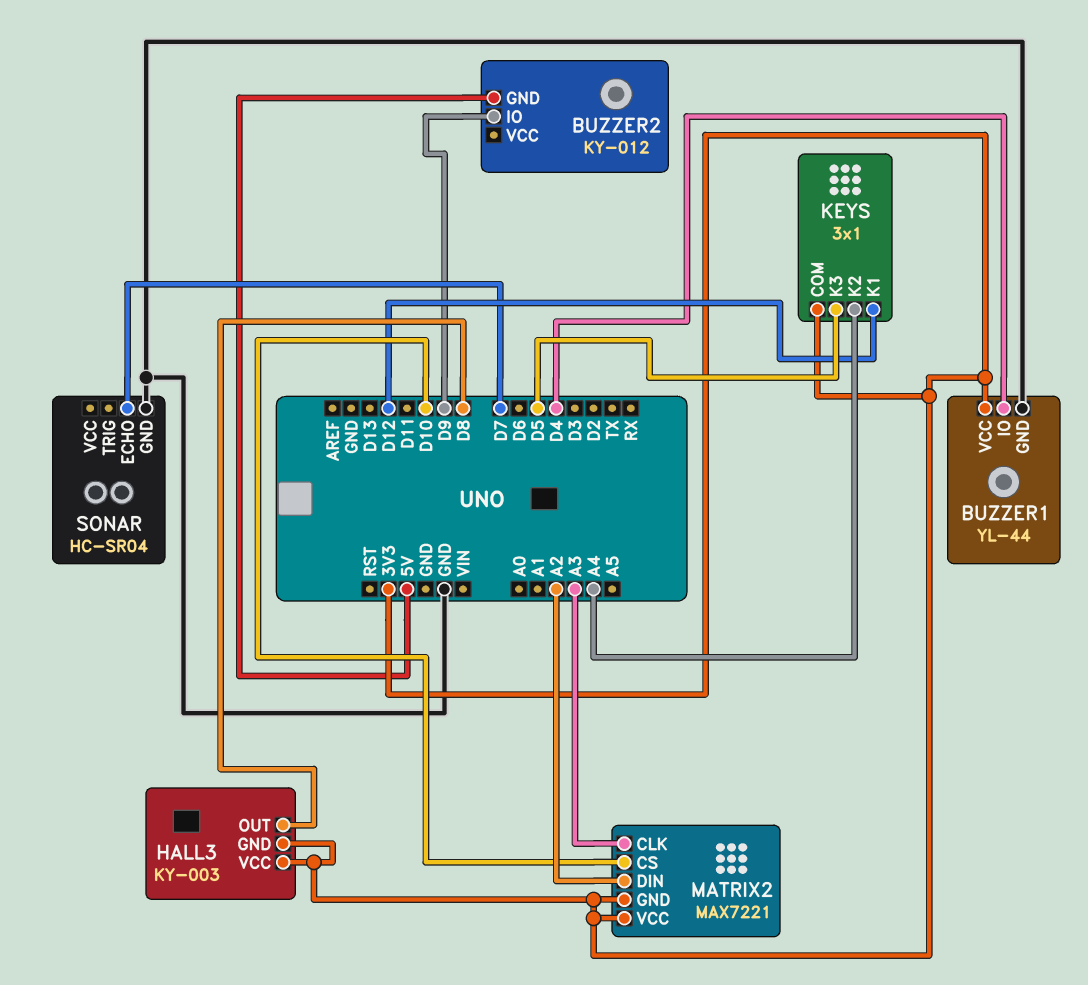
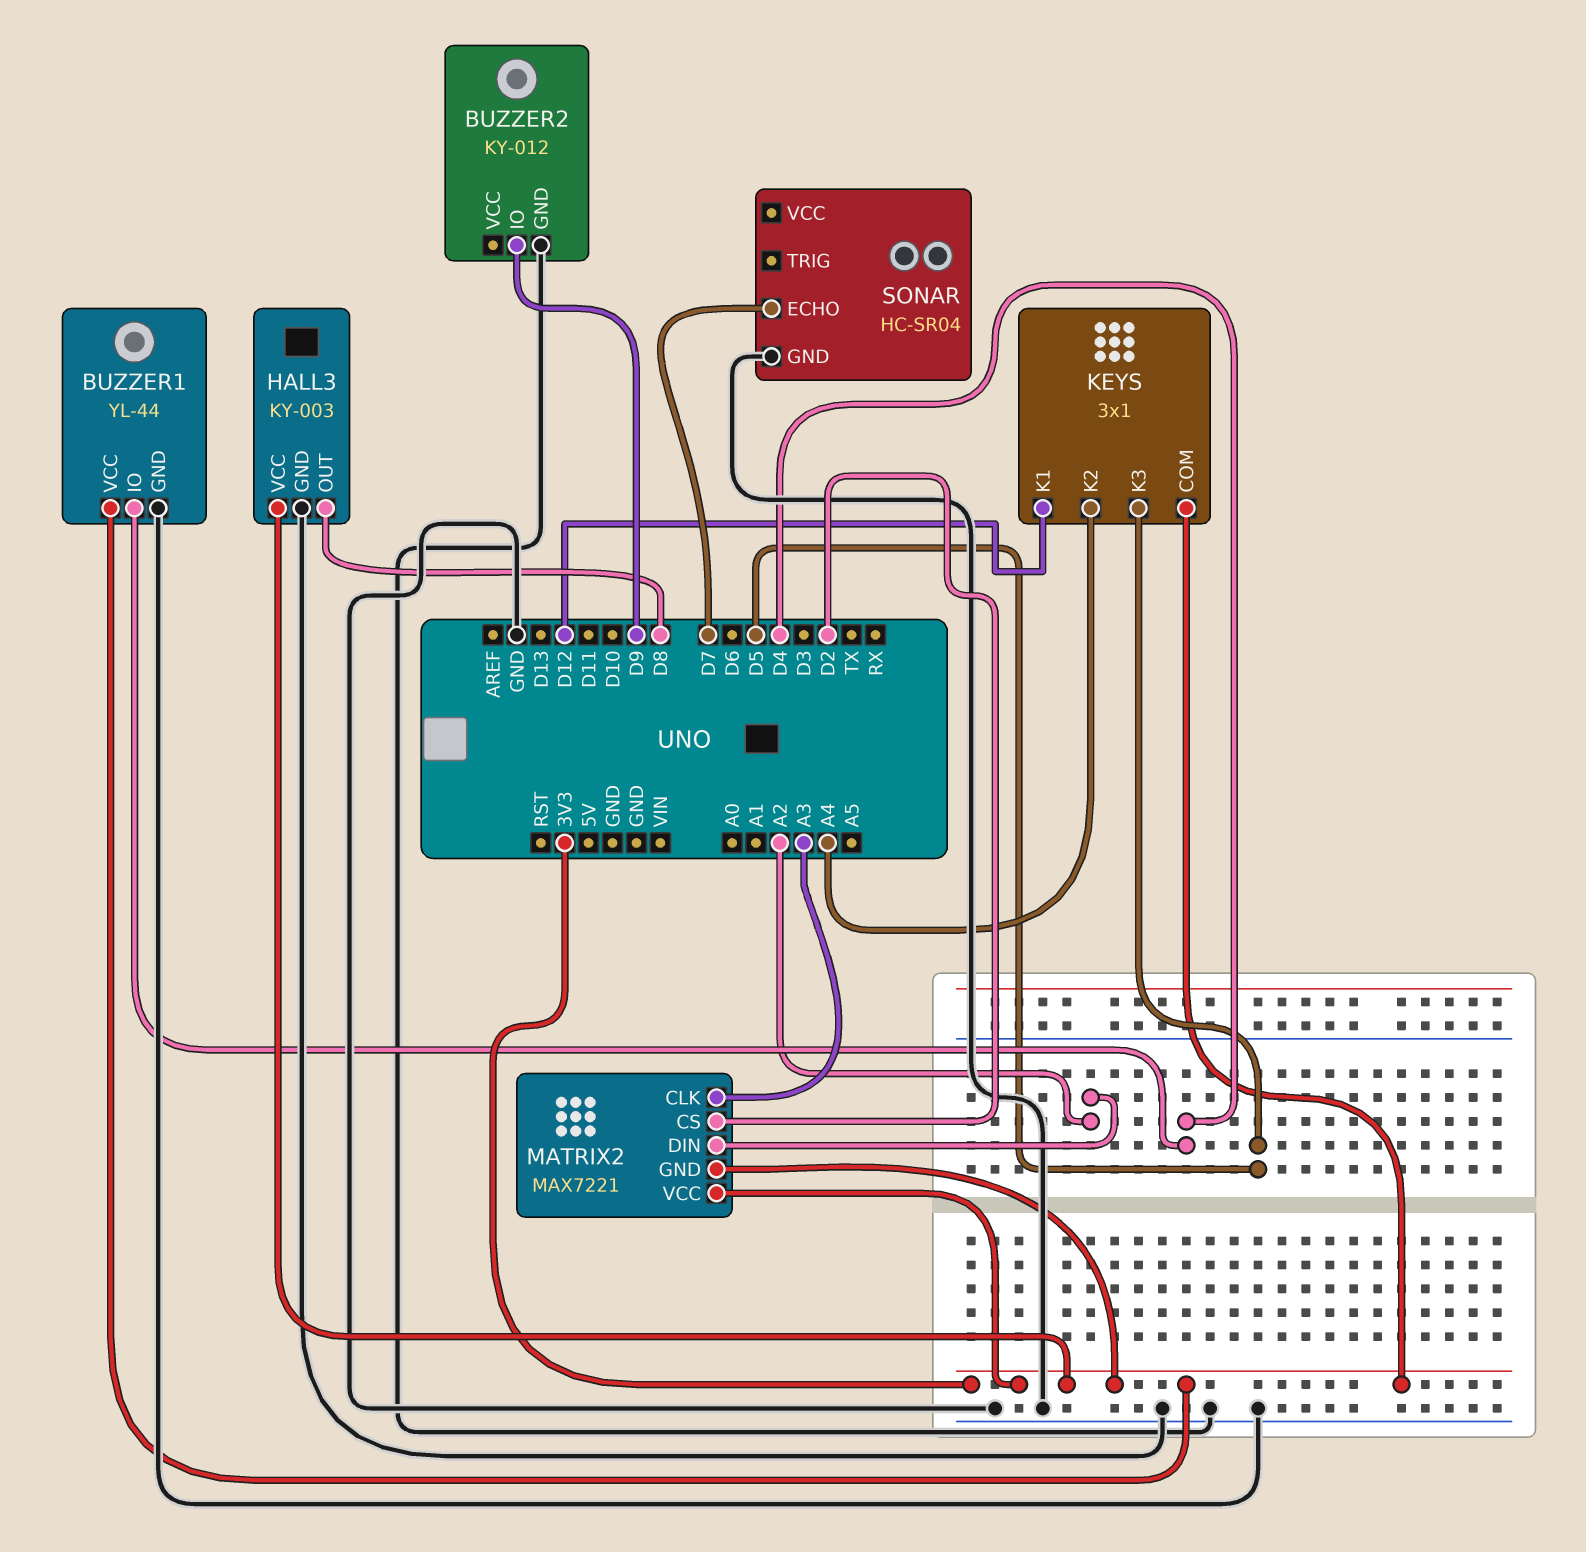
BUZZER2 pin GND: 5V -> GND
HALL3 pin GND: 3V3 -> GND
MATRIX2 pin CS: D10 -> D2

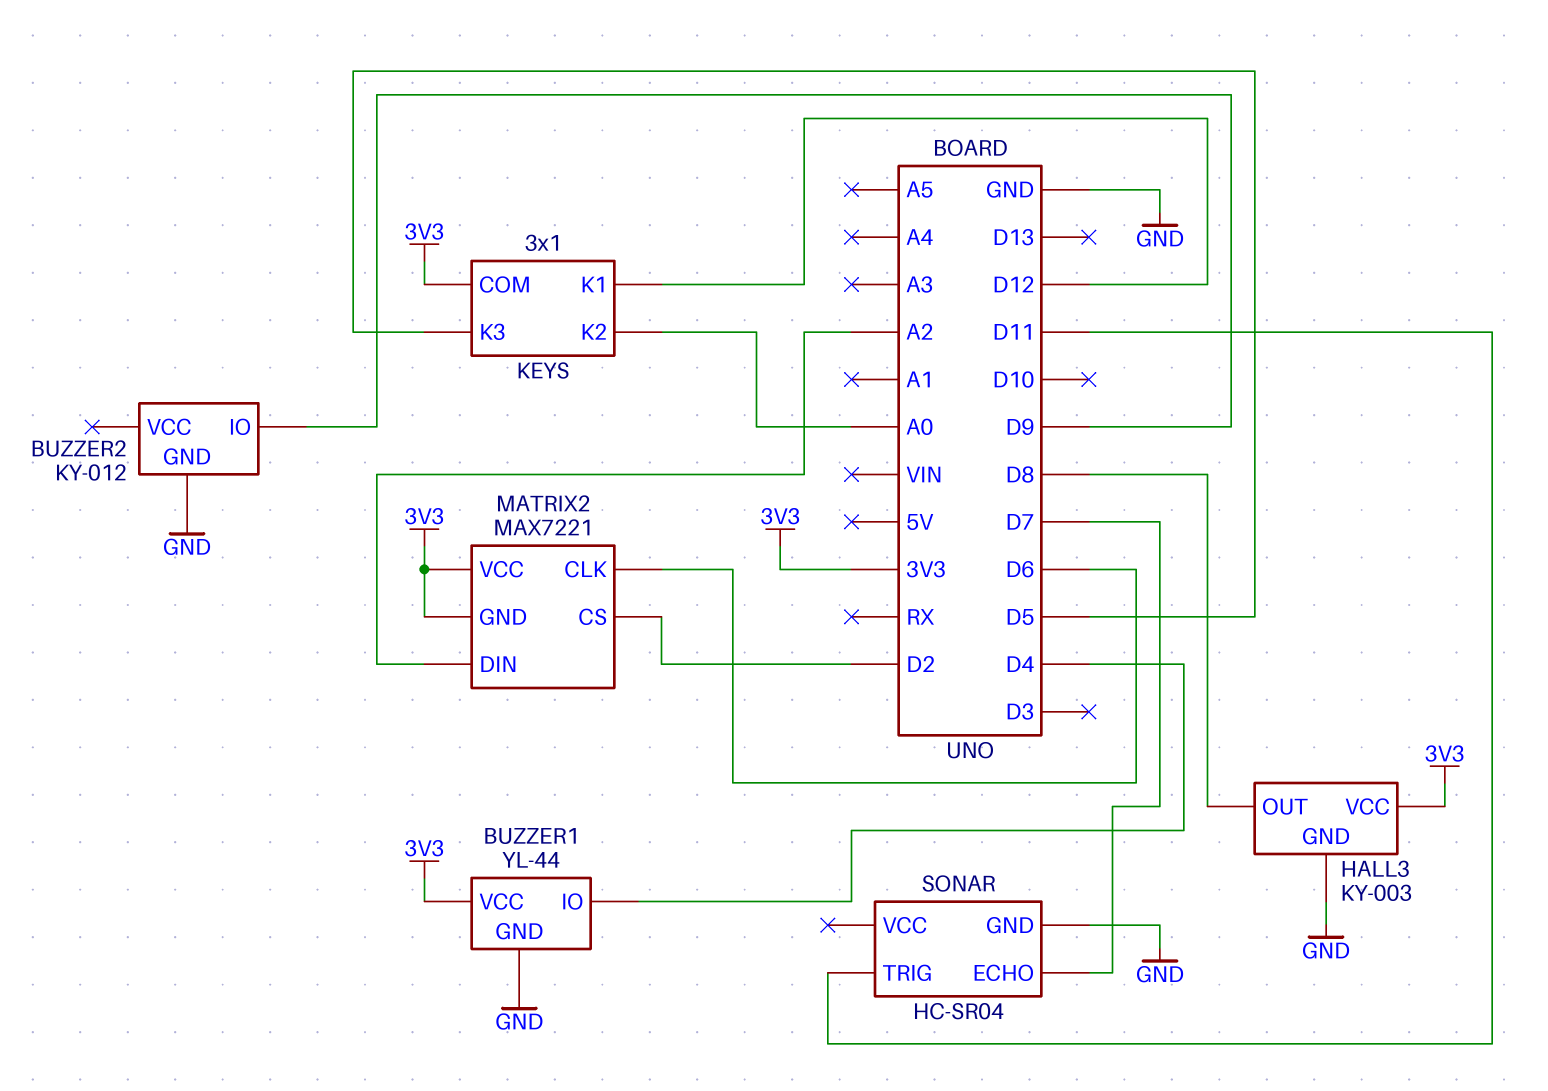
KEYS pin K2: A4 -> A0
MATRIX2 pin CLK: A3 -> D6
SONAR pin TRIG: none -> D11

